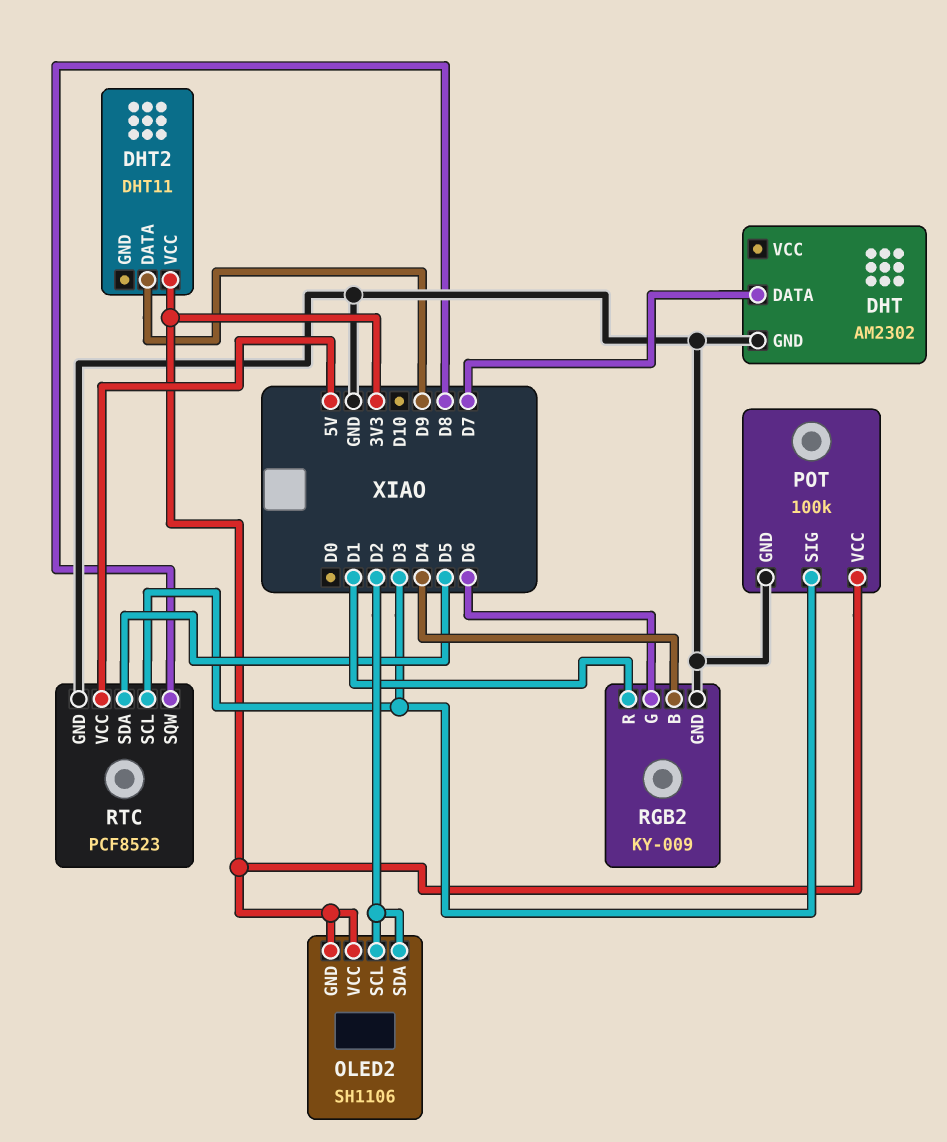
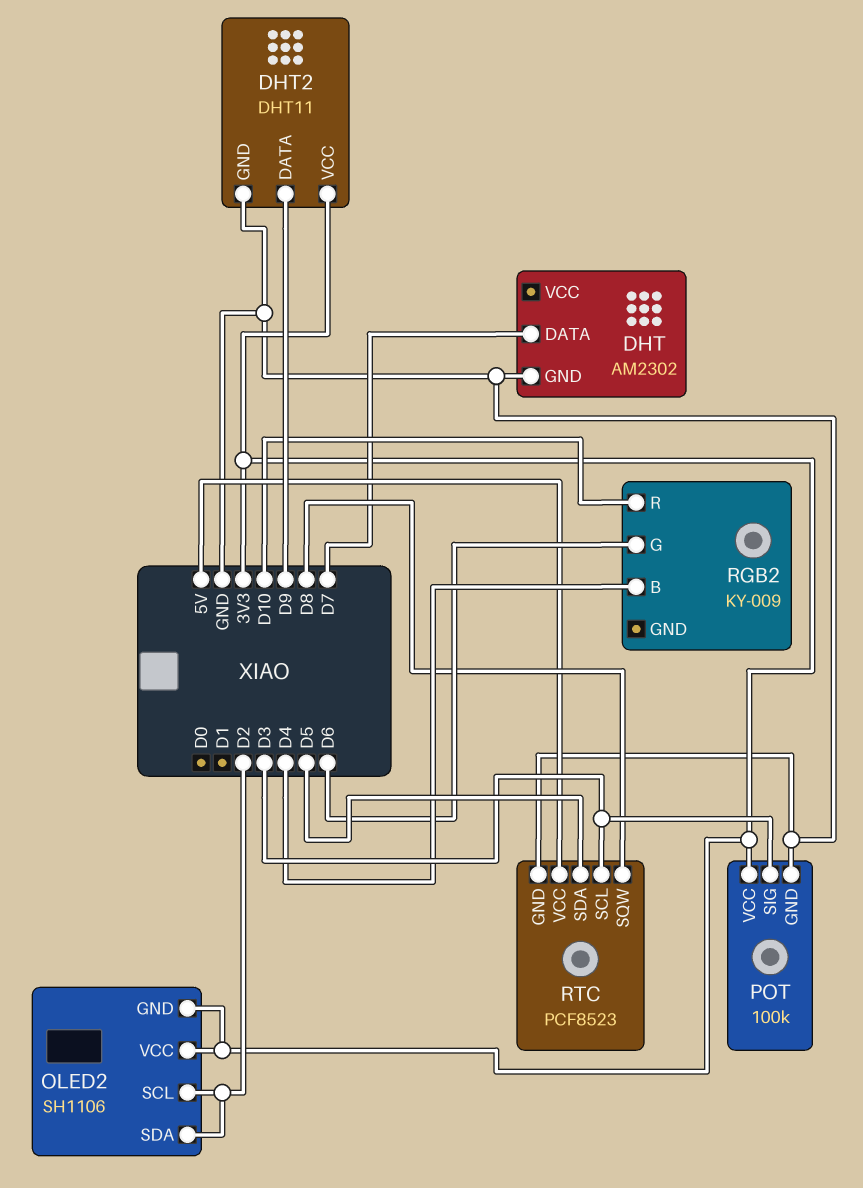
DHT2 pin GND: none -> GND
RGB2 pin GND: GND -> none
RGB2 pin R: D1 -> D10

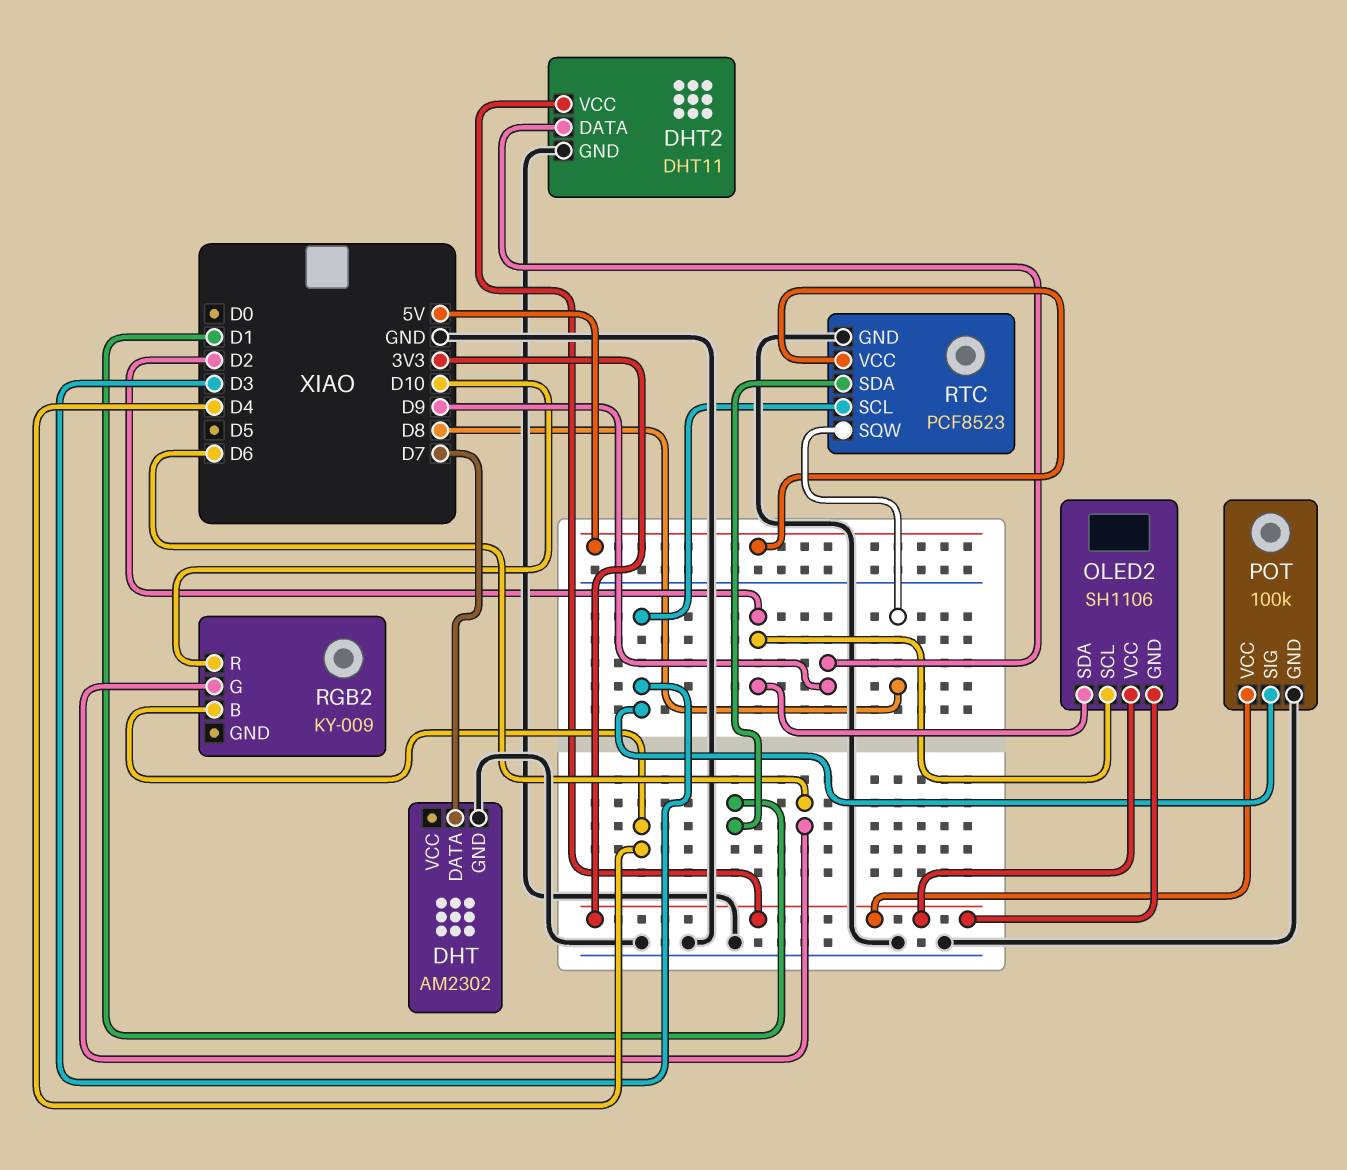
RTC pin SDA: D5 -> D1

